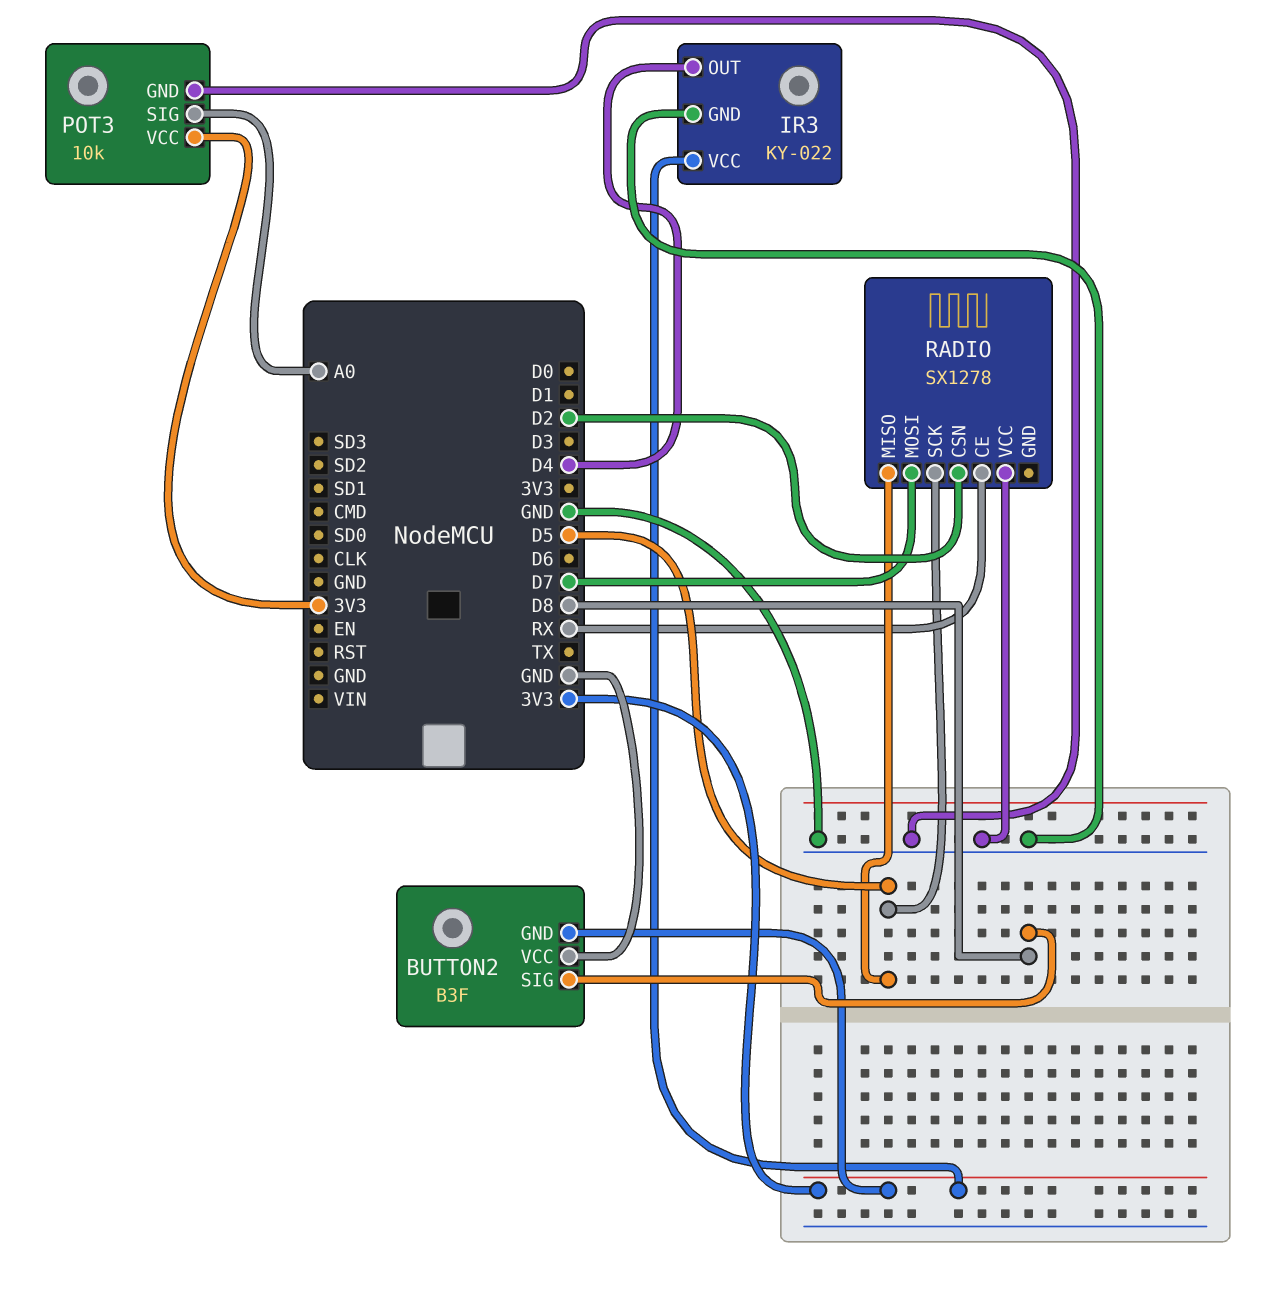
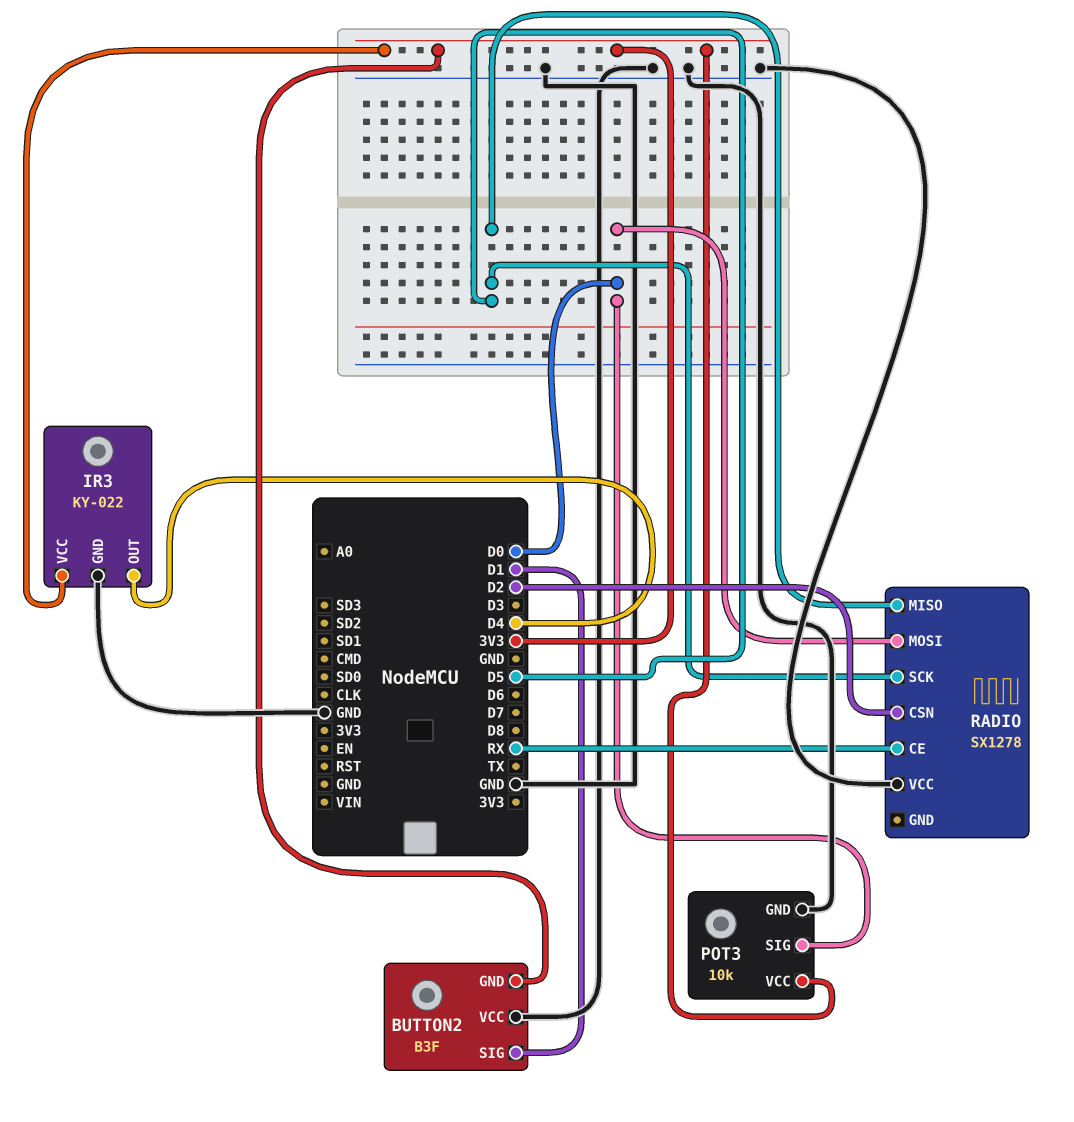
BUTTON2 pin SIG: D8 -> D1
POT3 pin SIG: A0 -> D0
RADIO pin MOSI: D7 -> D0

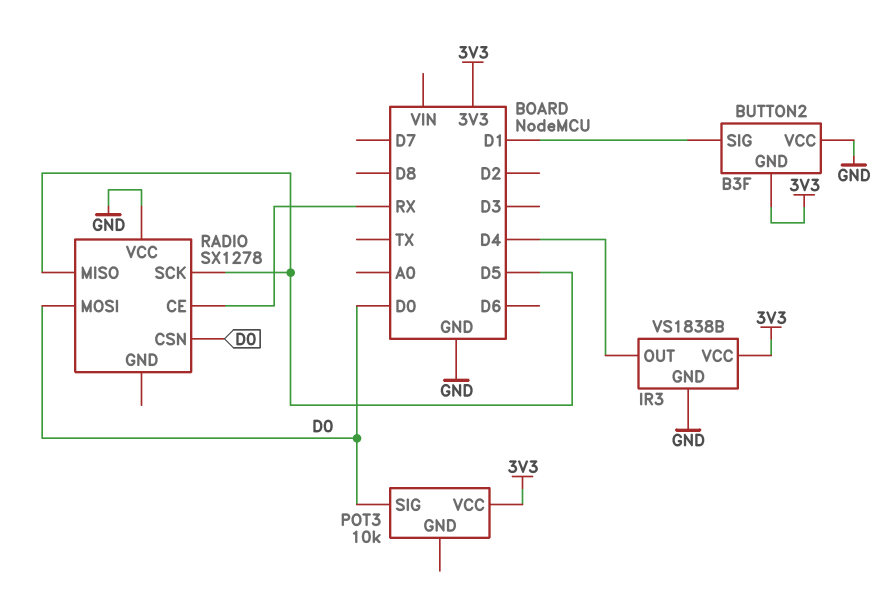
IR3: KY-022 -> VS1838B
POT3 pin GND: GND -> none
RADIO pin CSN: D2 -> D0

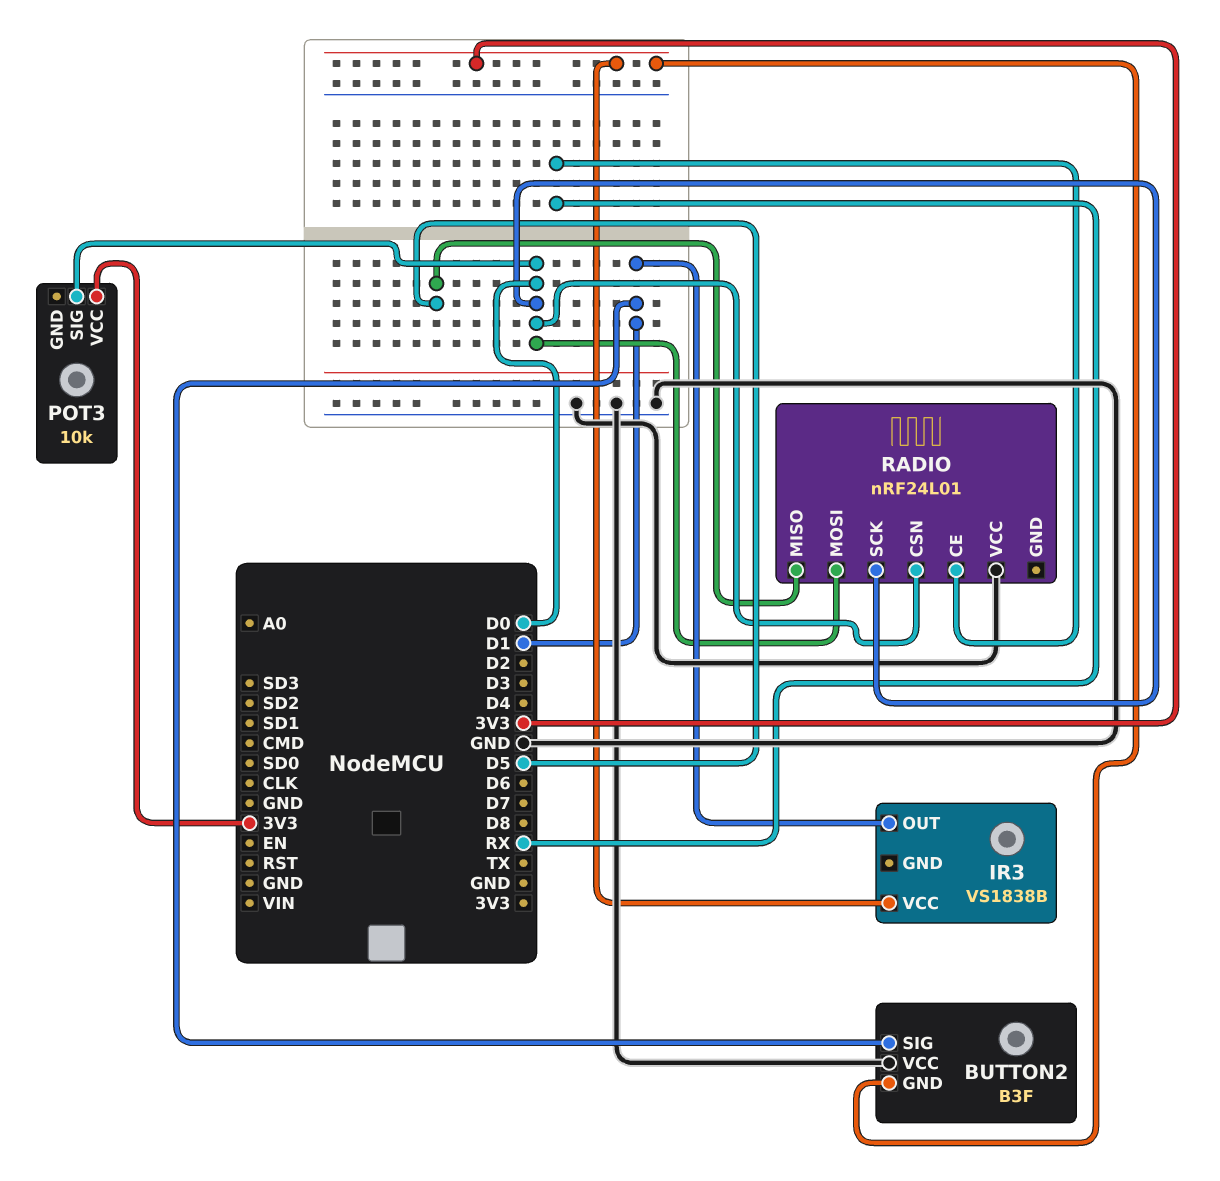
IR3 pin GND: GND -> none
IR3 pin OUT: D4 -> D1
RADIO: SX1278 -> nRF24L01
RADIO pin SCK: D5 -> D0

